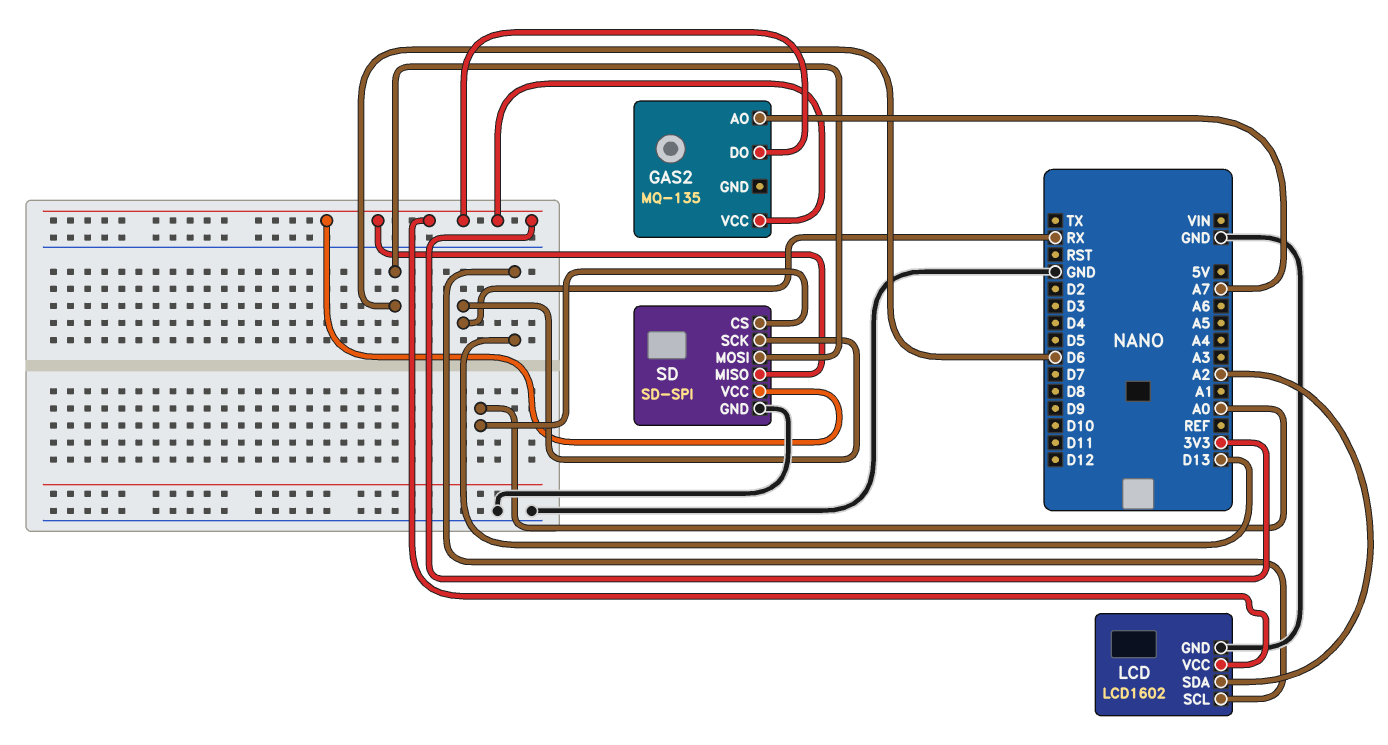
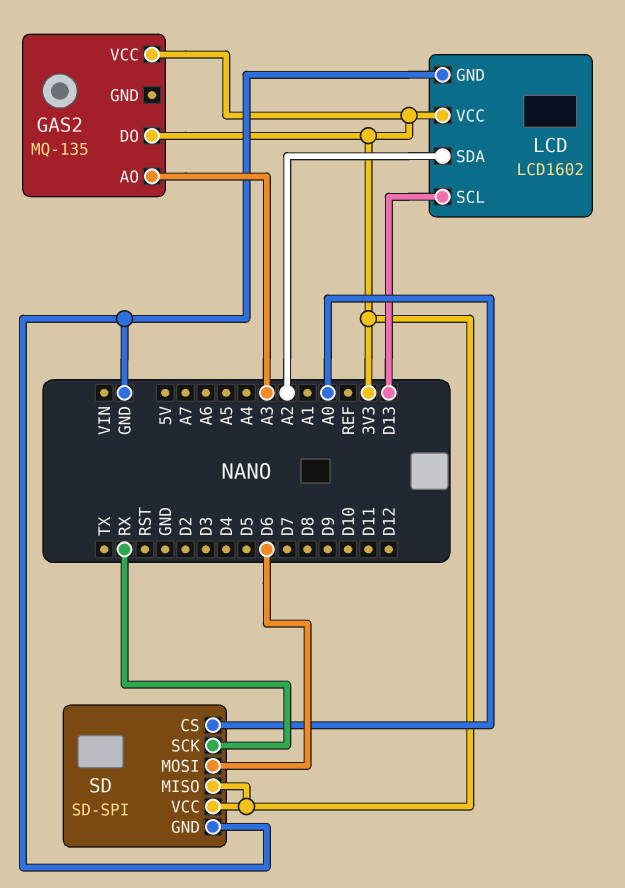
GAS2 pin AO: A7 -> A3

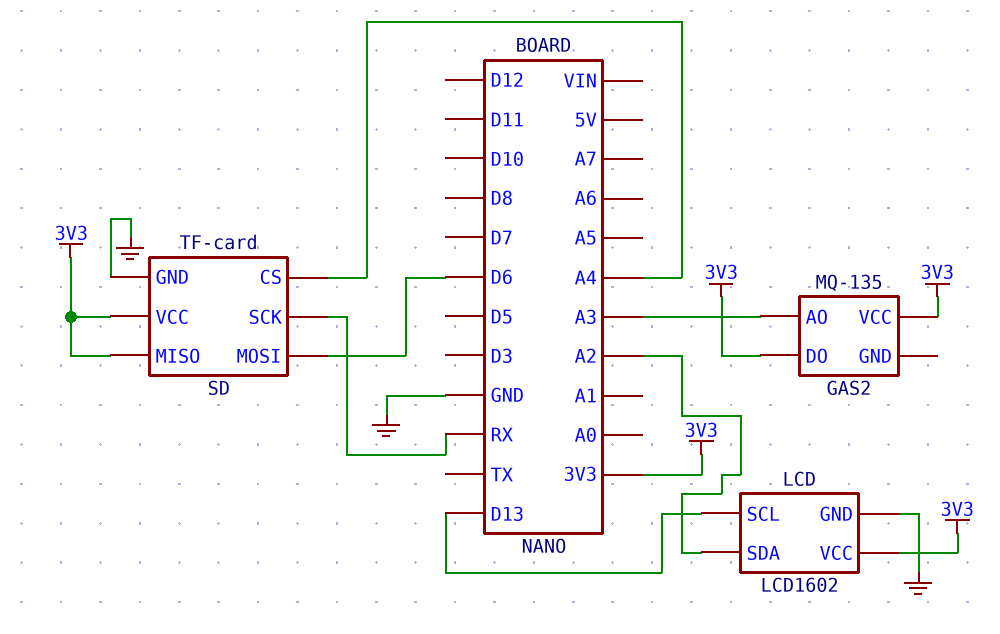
SD: SD-SPI -> TF-card
SD pin CS: A0 -> A4

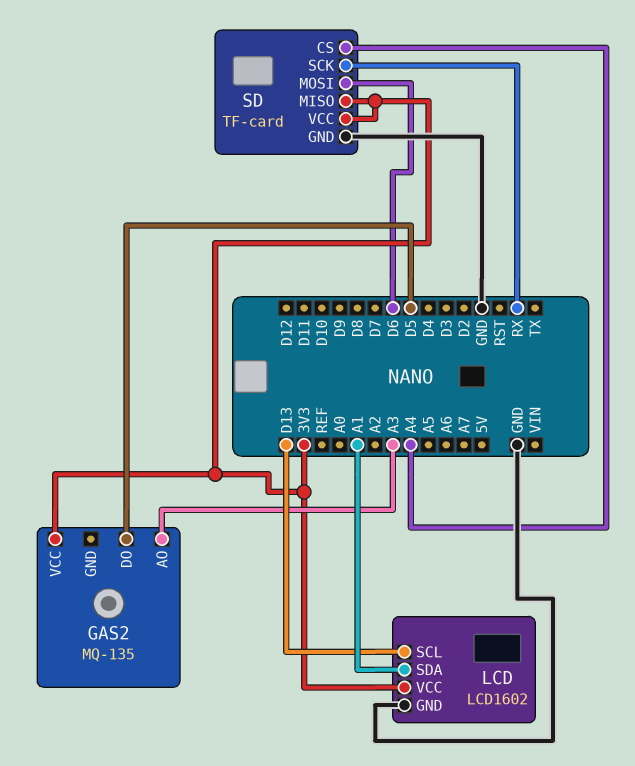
GAS2 pin DO: 3V3 -> D5
LCD pin SDA: A2 -> A1

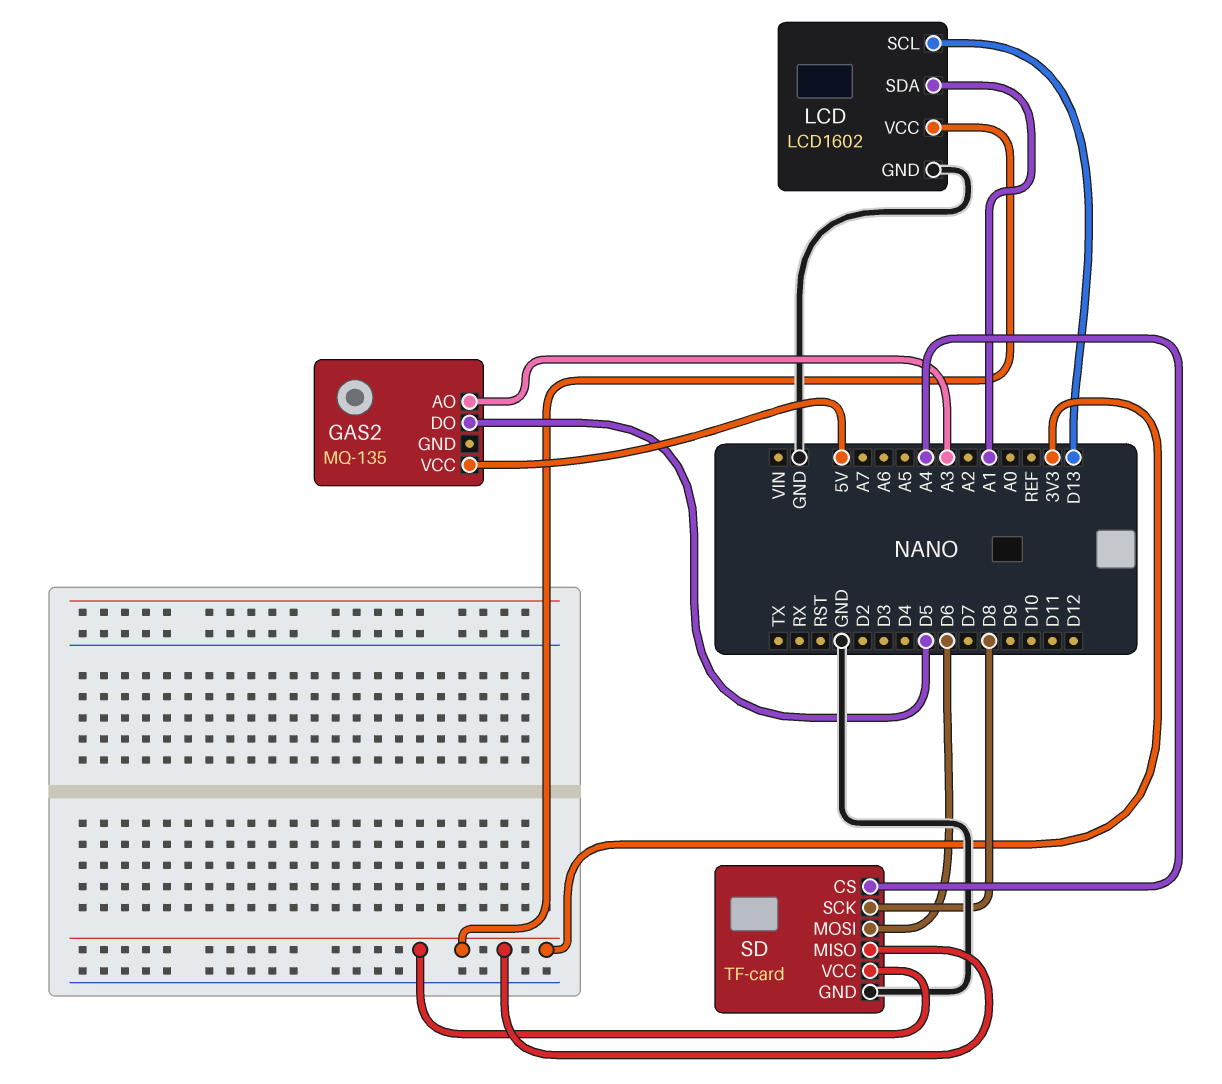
GAS2 pin VCC: 3V3 -> 5V
SD pin SCK: RX -> D8

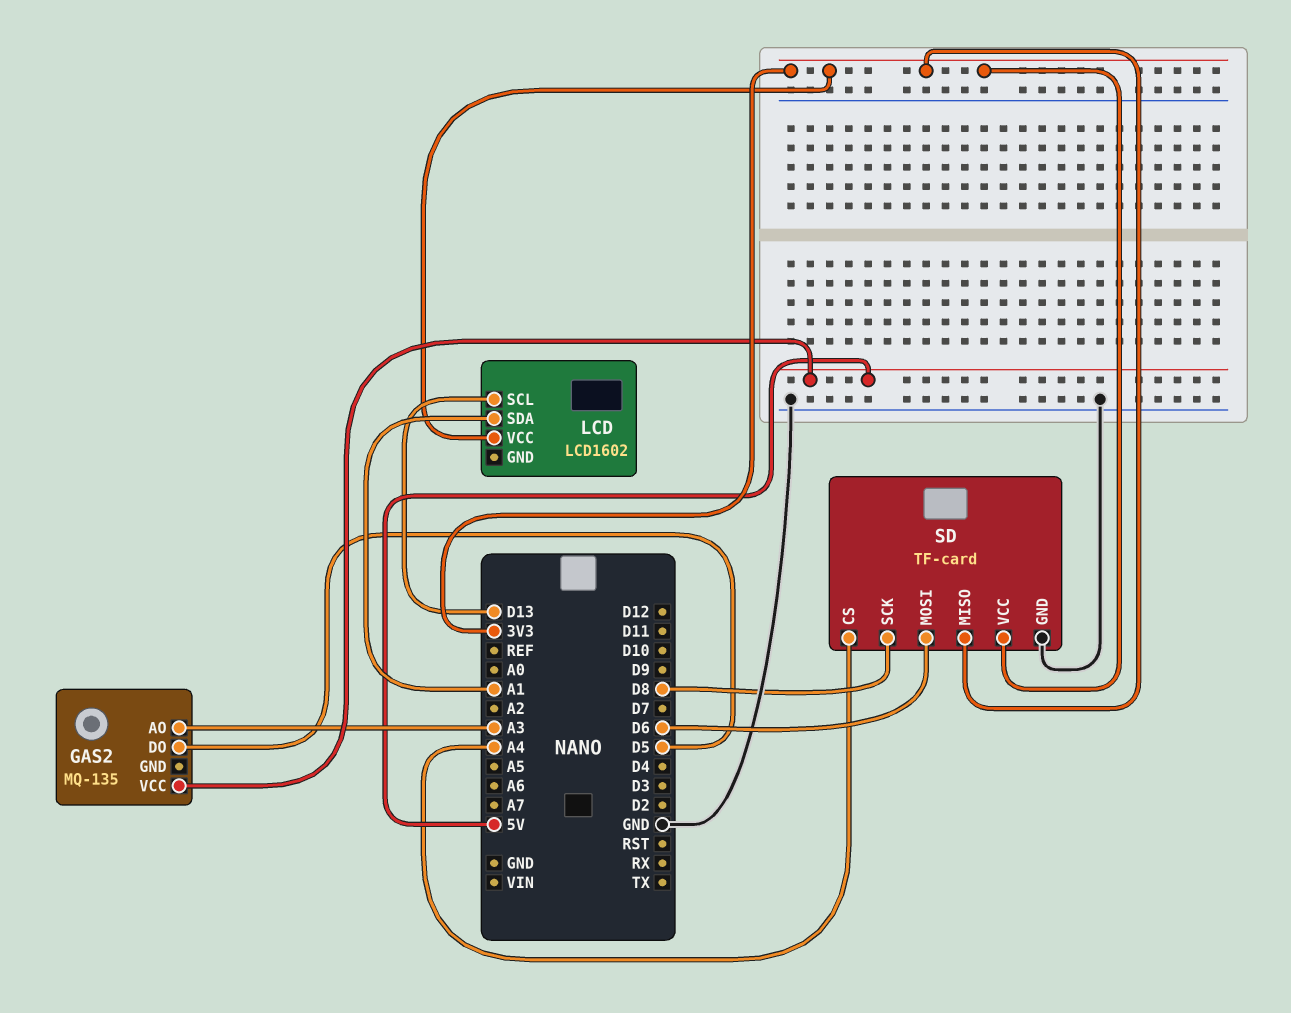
LCD pin GND: GND -> none

